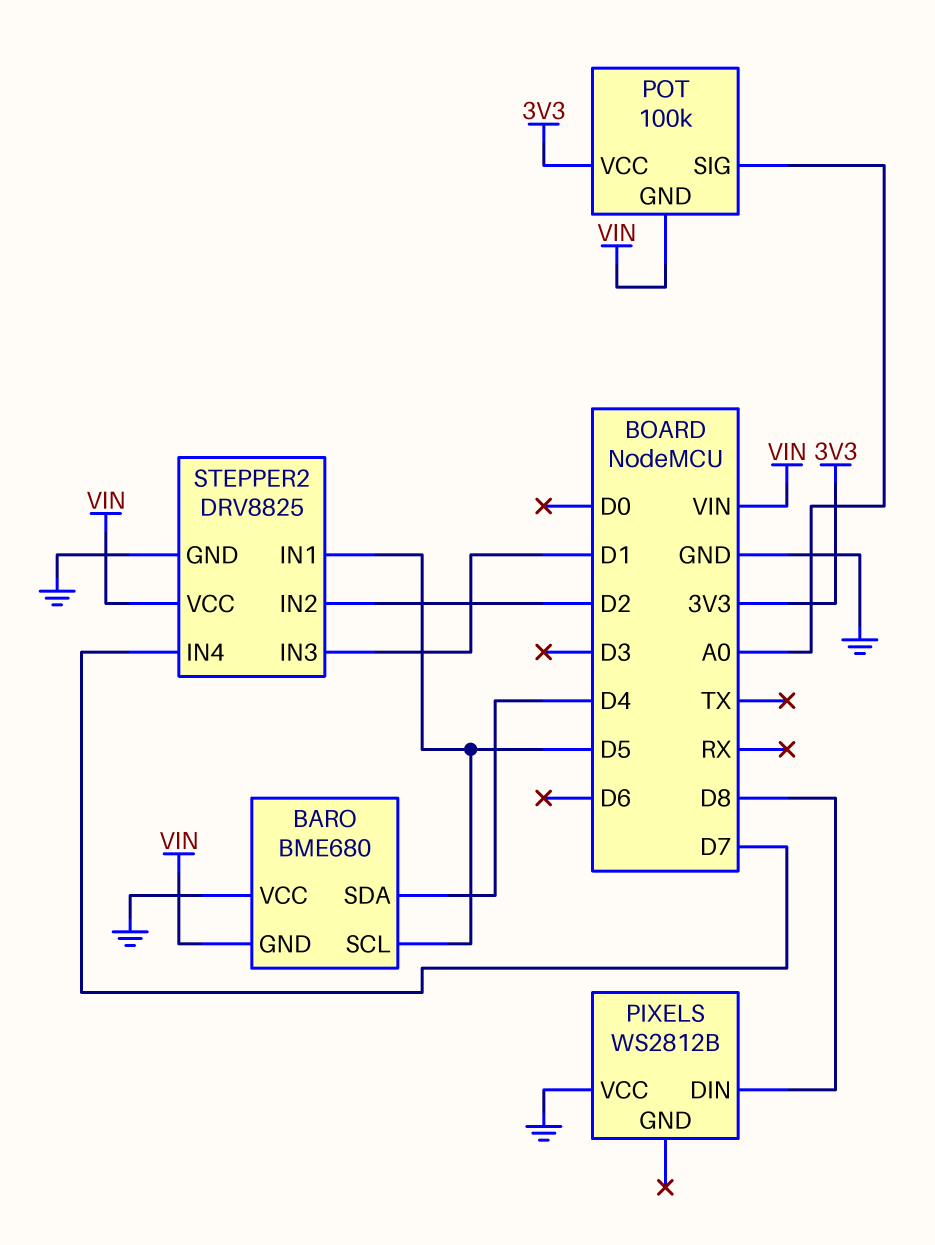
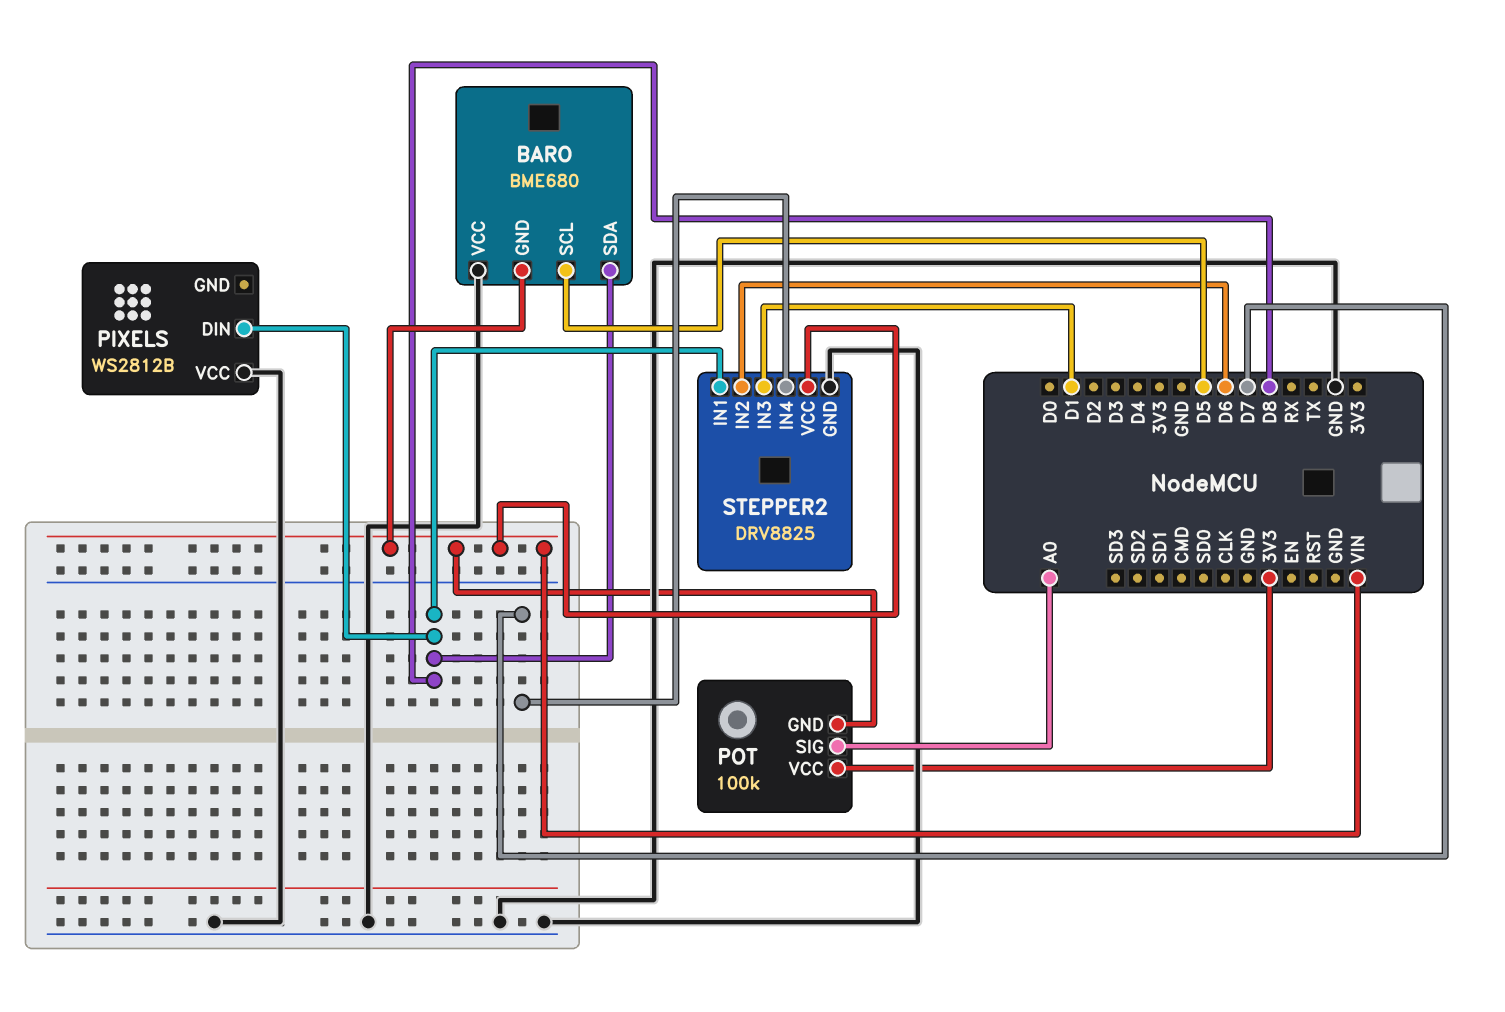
BARO pin SDA: D4 -> D8
STEPPER2 pin IN1: D5 -> D8
STEPPER2 pin IN2: D2 -> D6

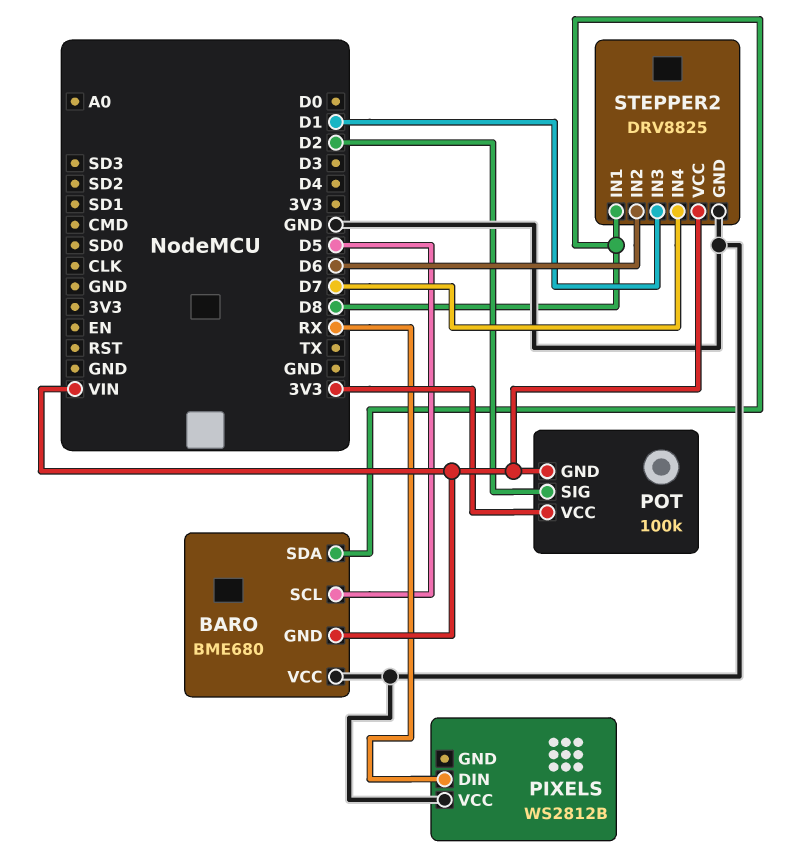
PIXELS pin DIN: D8 -> RX
POT pin SIG: A0 -> D2

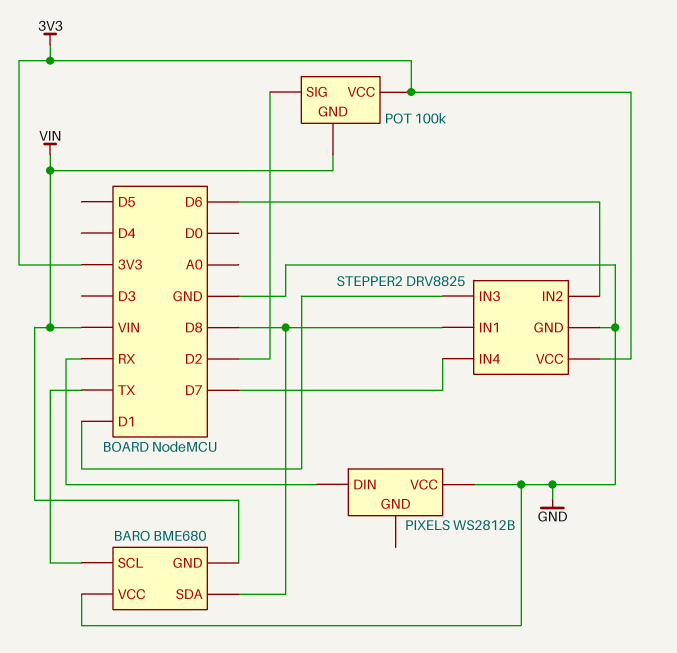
BARO pin SCL: D5 -> TX
STEPPER2 pin VCC: VIN -> 3V3

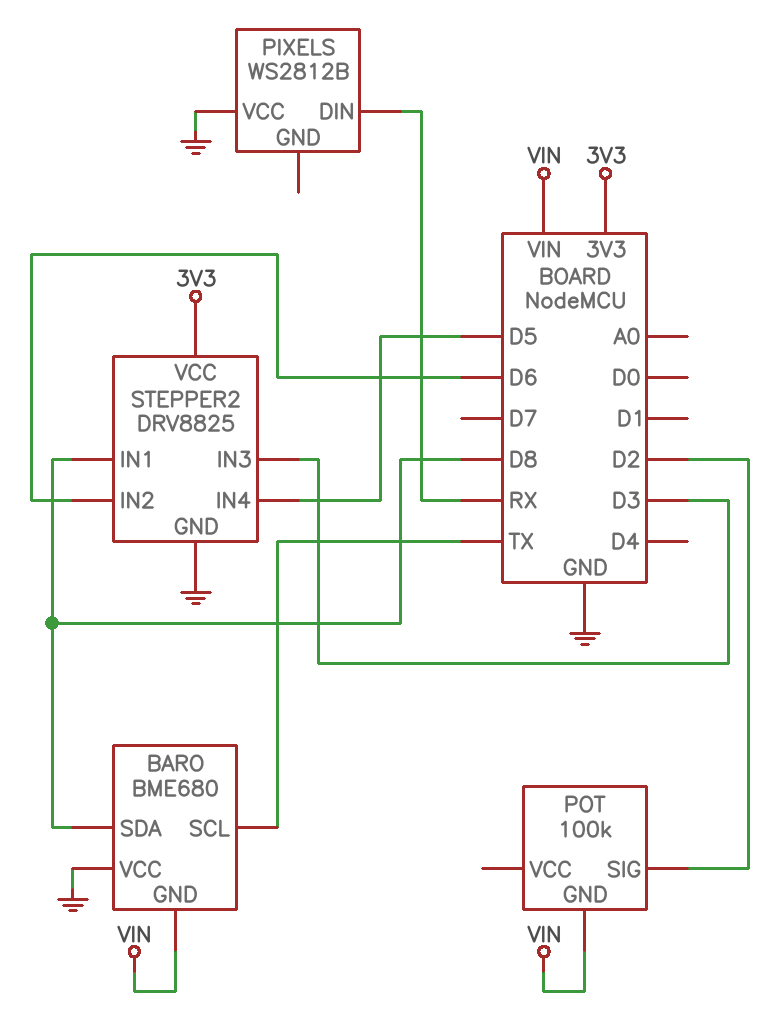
POT pin VCC: 3V3 -> none
STEPPER2 pin IN3: D1 -> D3
STEPPER2 pin IN4: D7 -> D5

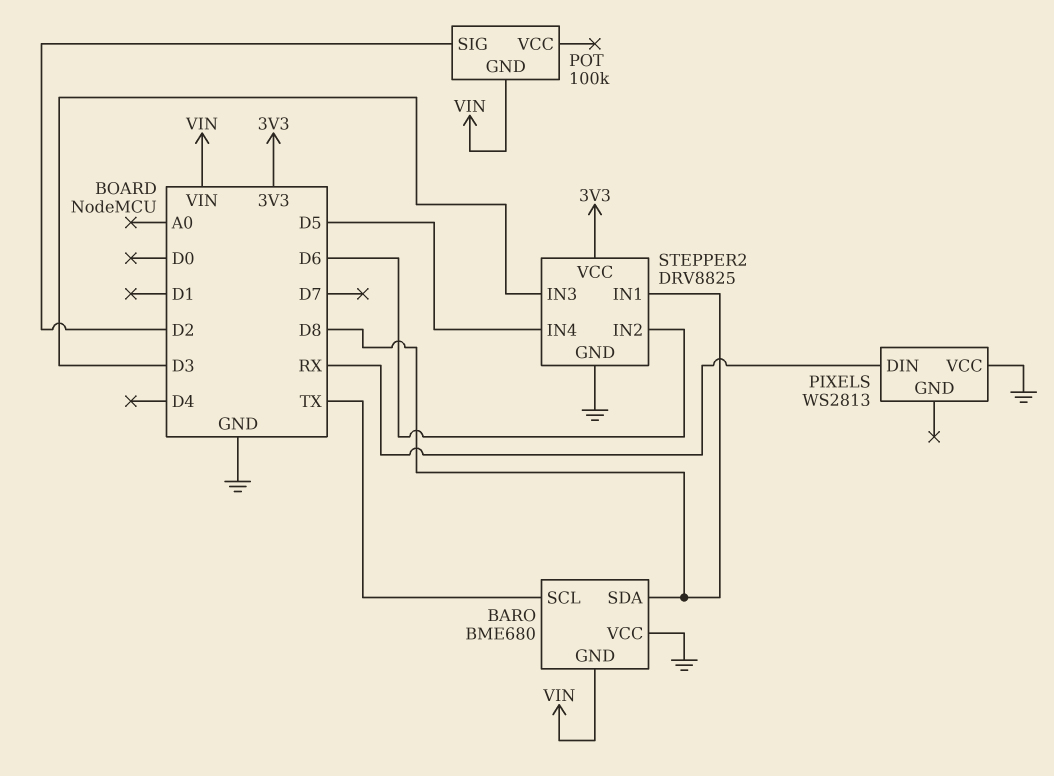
PIXELS: WS2812B -> WS2813

